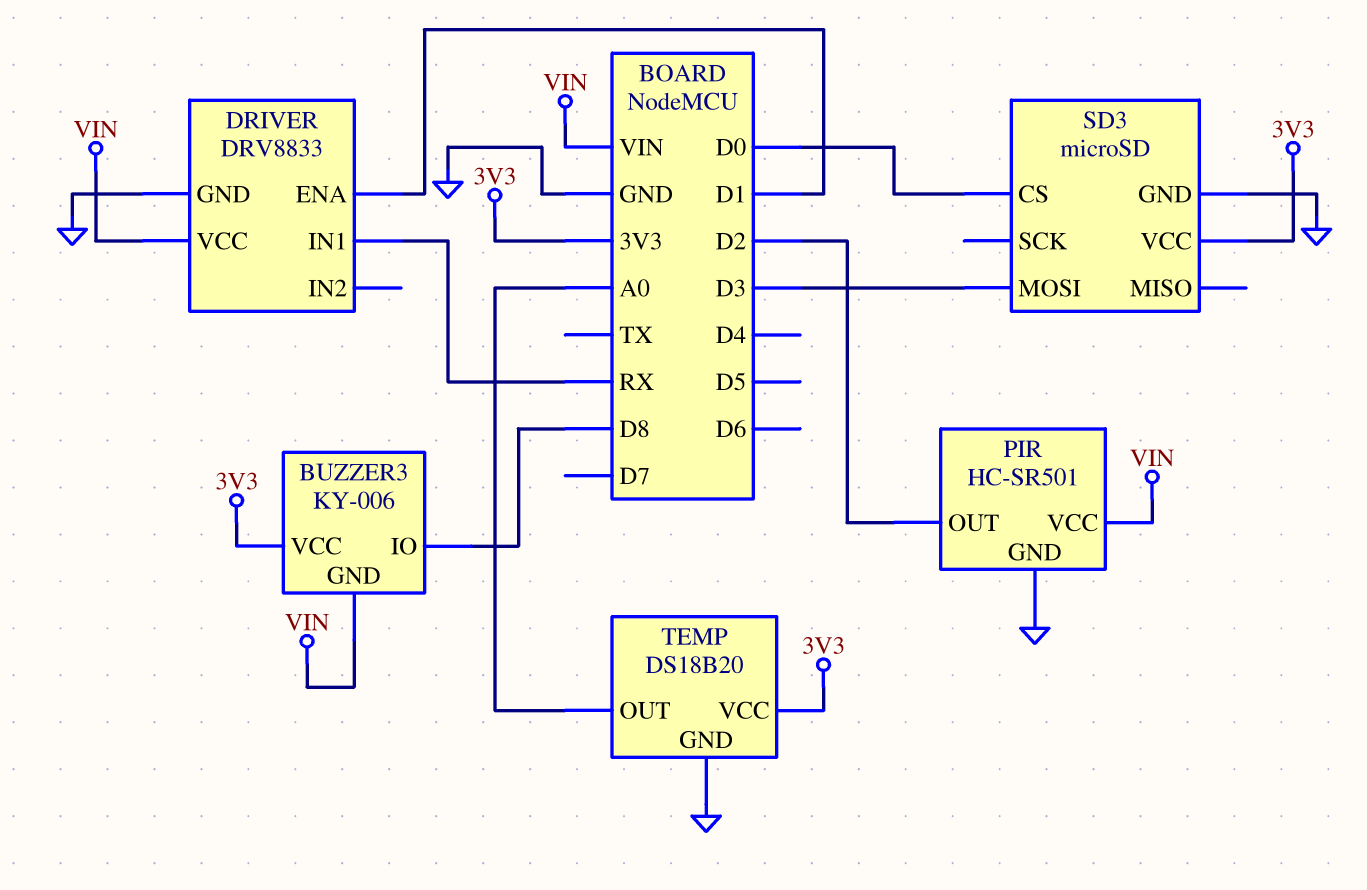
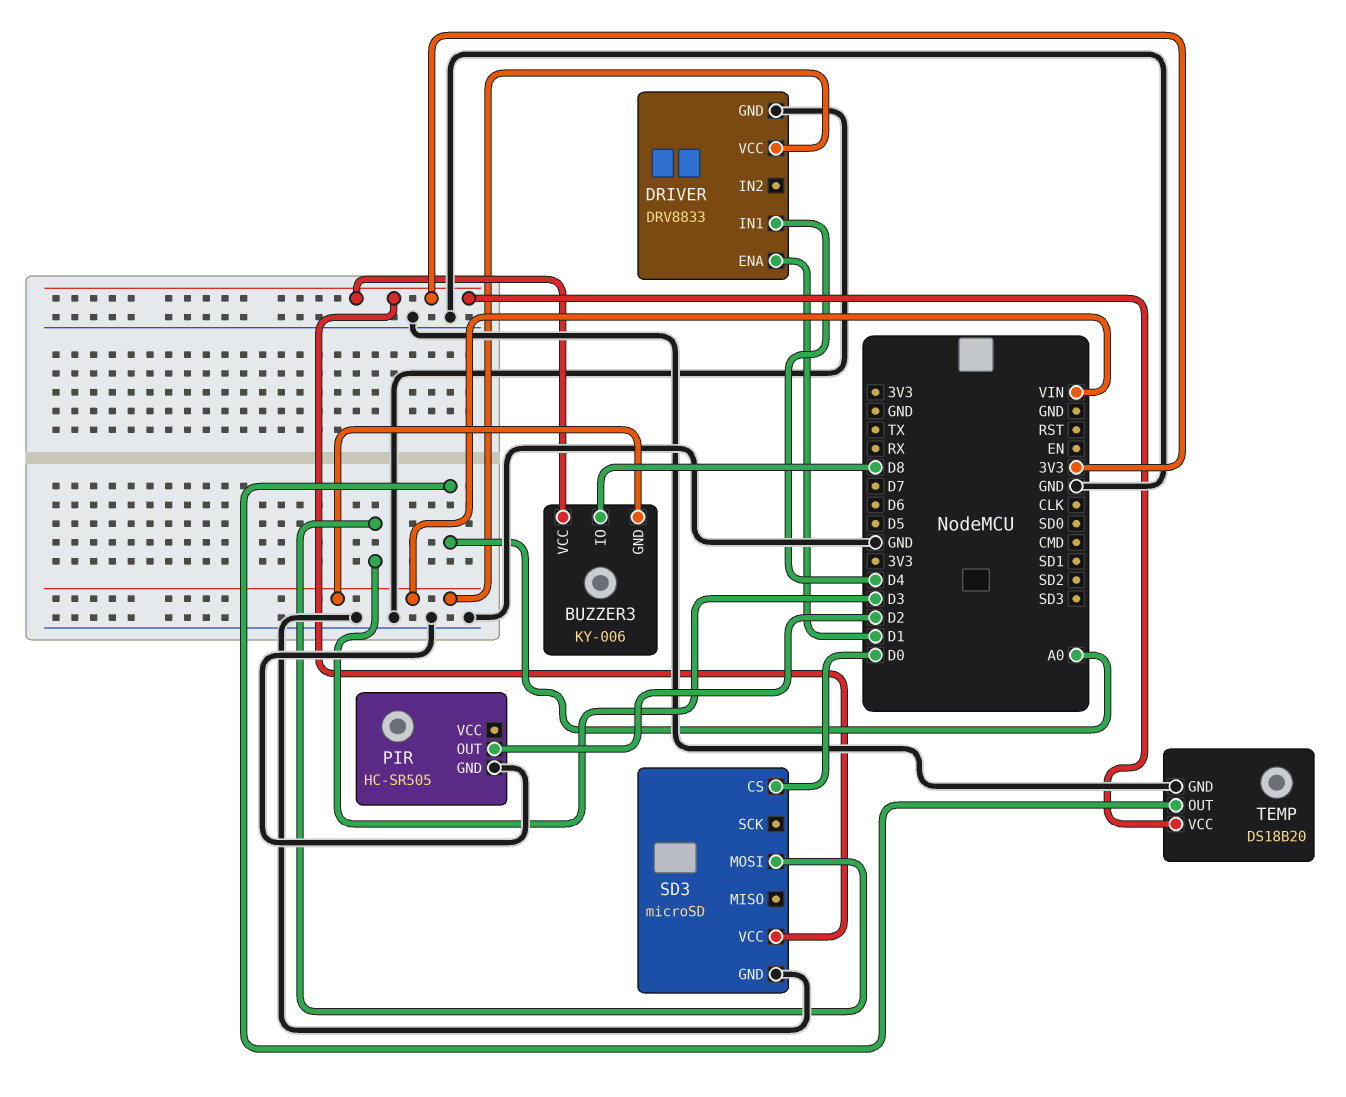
DRIVER pin IN1: RX -> D4
PIR: HC-SR501 -> HC-SR505
PIR pin VCC: VIN -> none

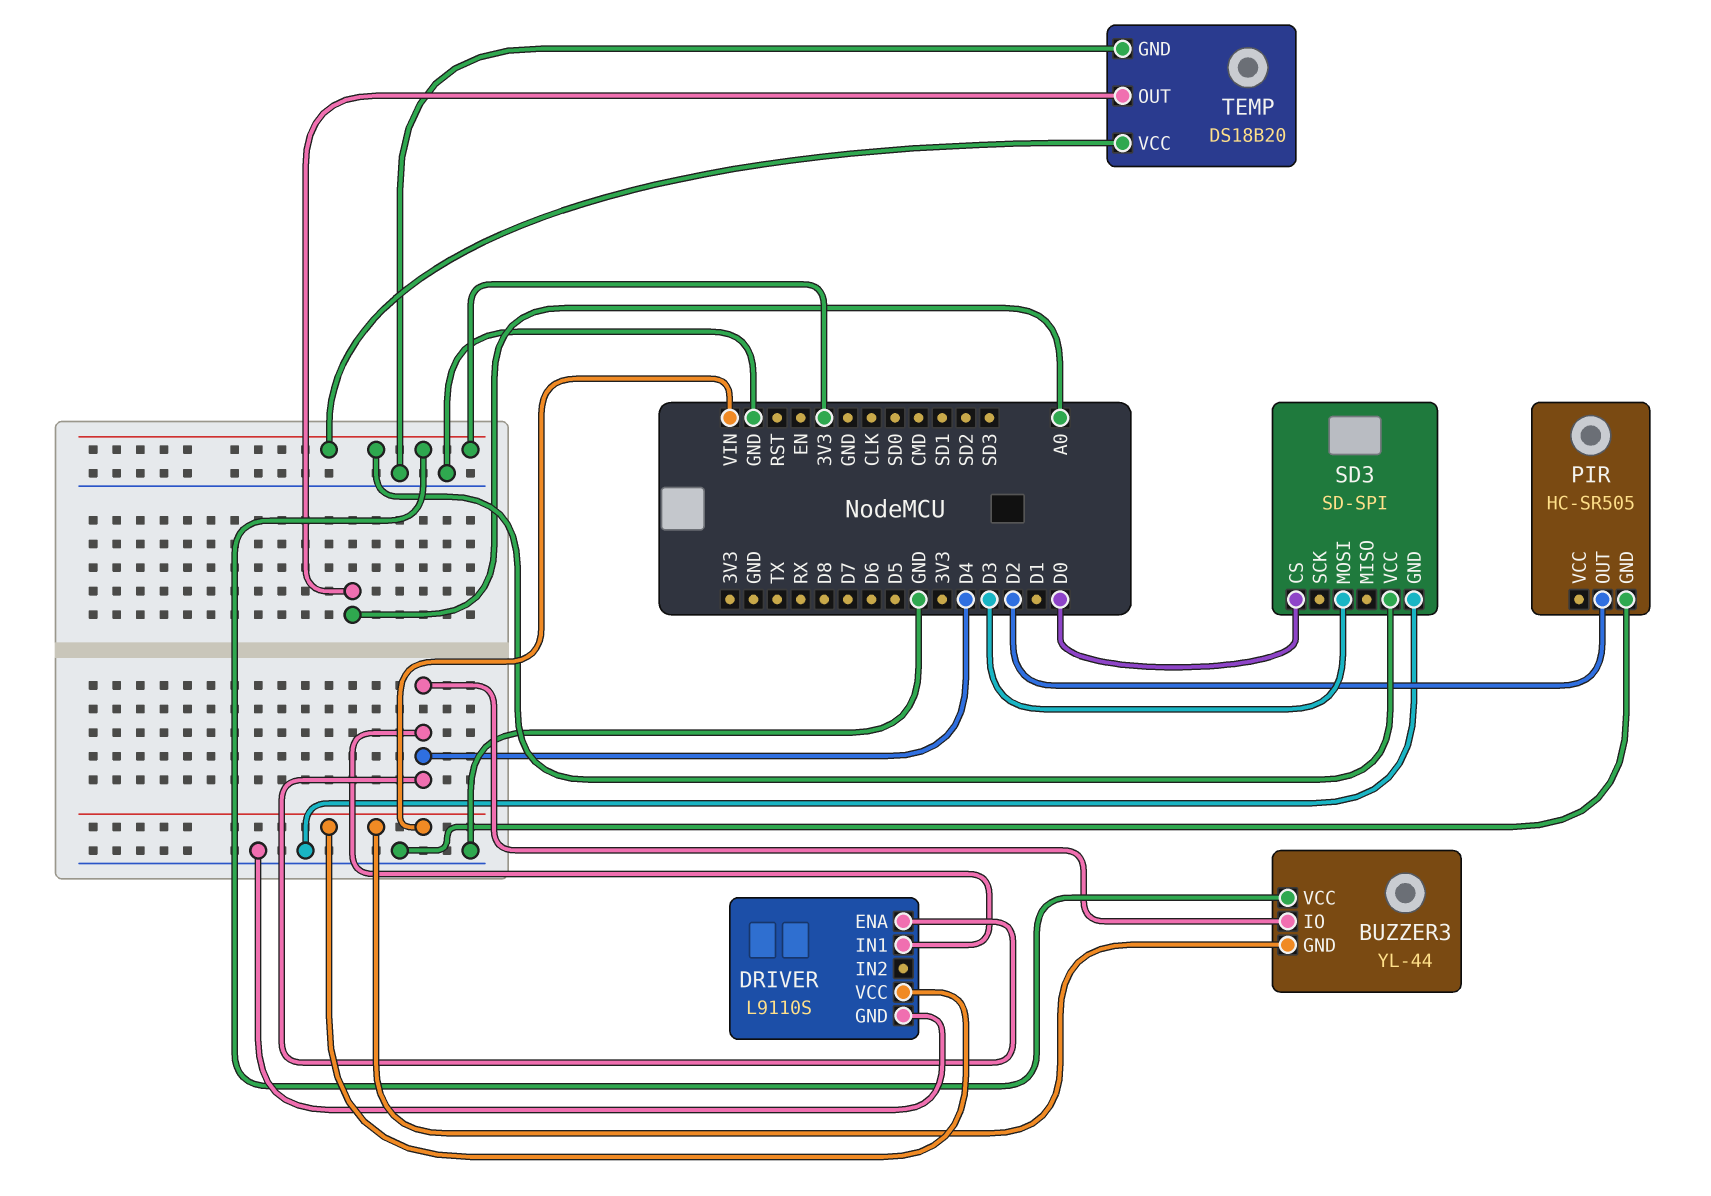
BUZZER3: KY-006 -> YL-44
BUZZER3 pin IO: D8 -> D4
DRIVER: DRV8833 -> L9110S
DRIVER pin ENA: D1 -> D4
SD3: microSD -> SD-SPI

